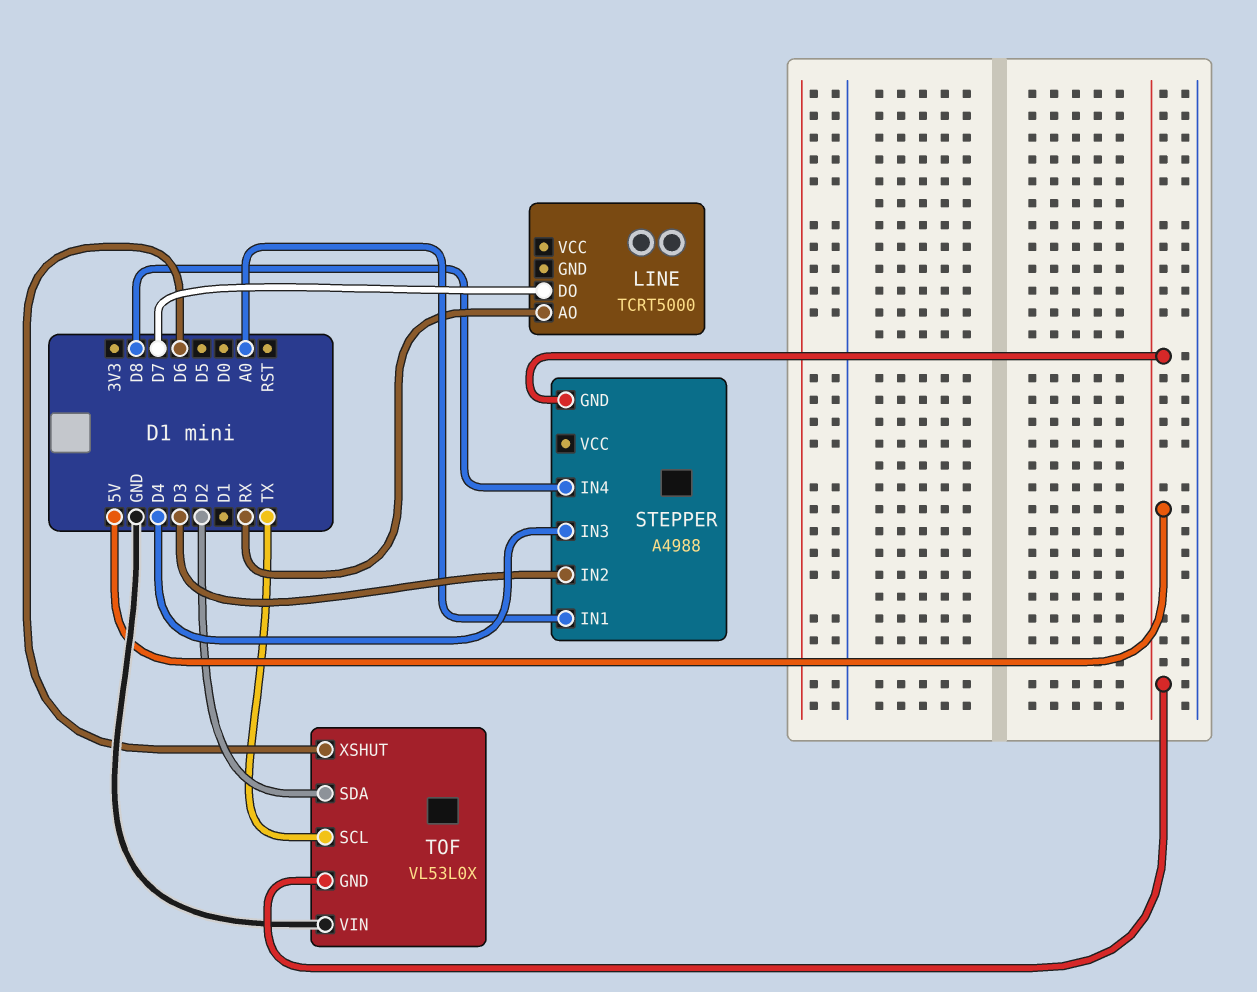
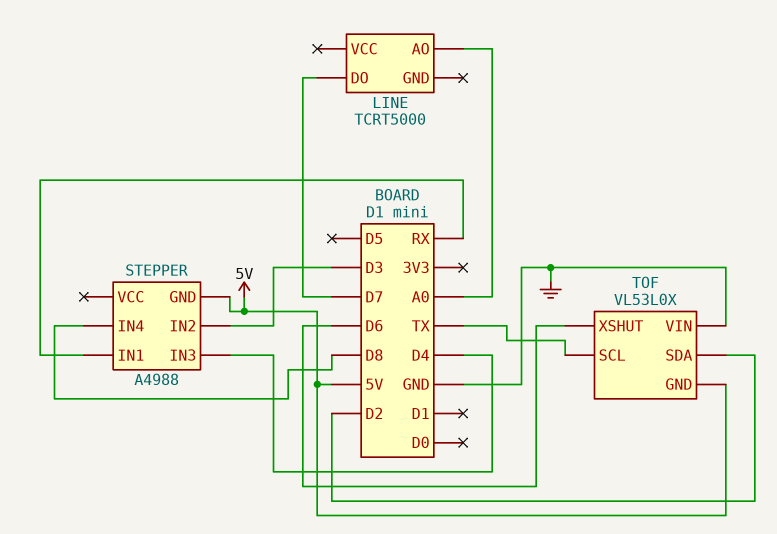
LINE pin AO: RX -> A0
STEPPER pin IN1: A0 -> RX

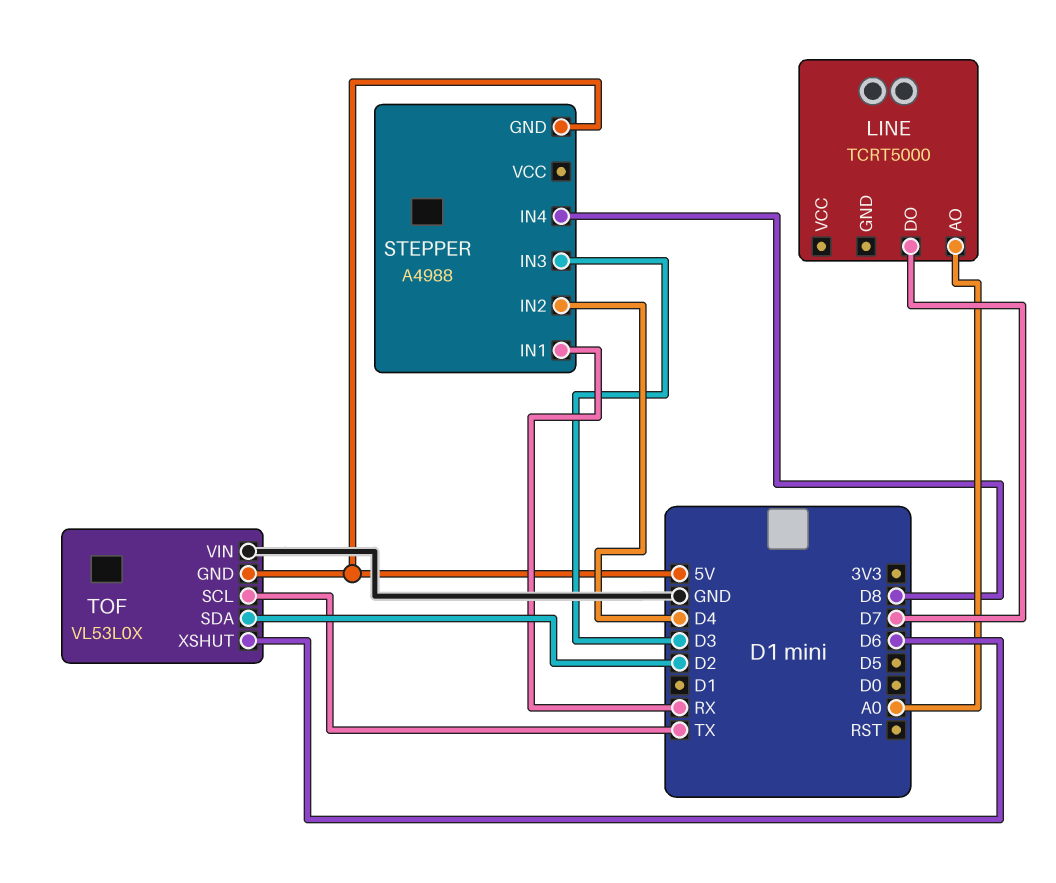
STEPPER pin IN2: D3 -> D4
STEPPER pin IN3: D4 -> D3

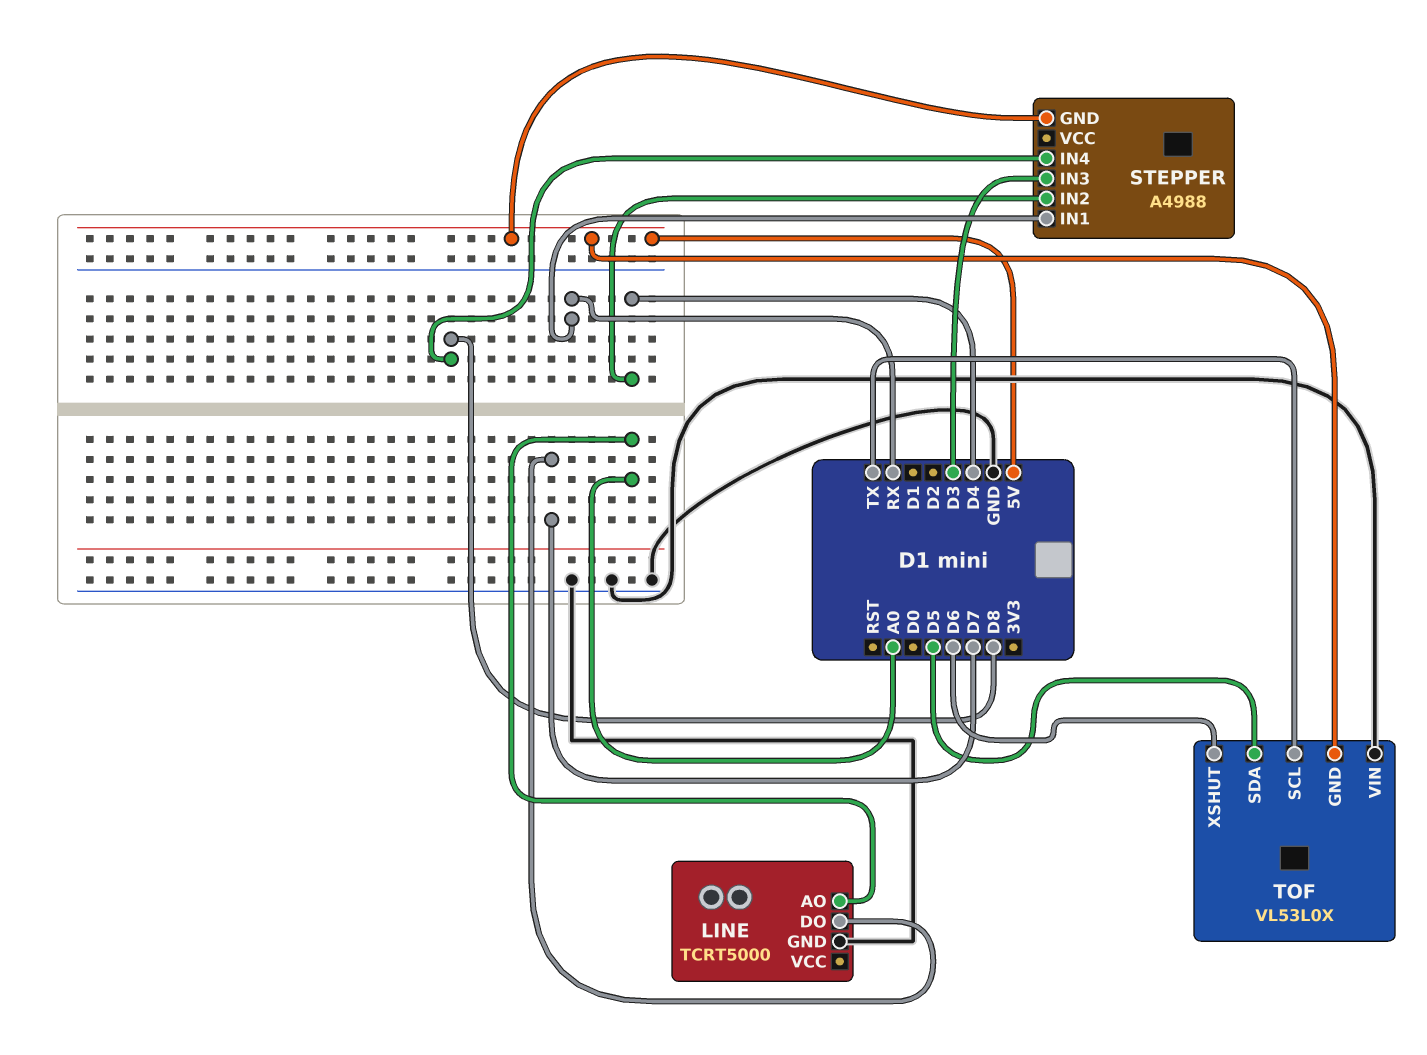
LINE pin GND: none -> GND
TOF pin SDA: D2 -> D5

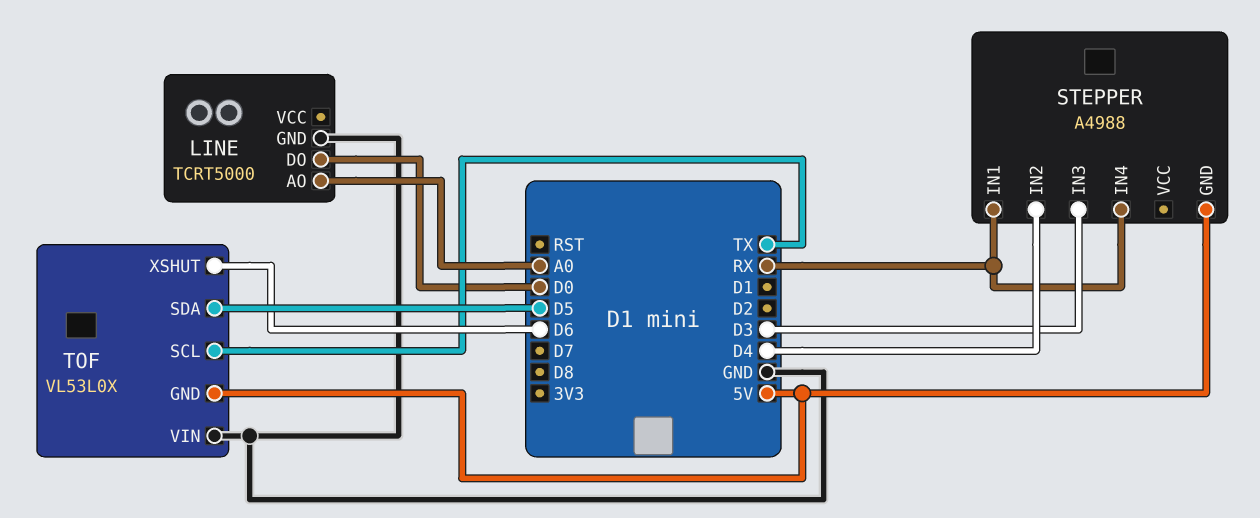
LINE pin DO: D7 -> D0
STEPPER pin IN4: D8 -> RX

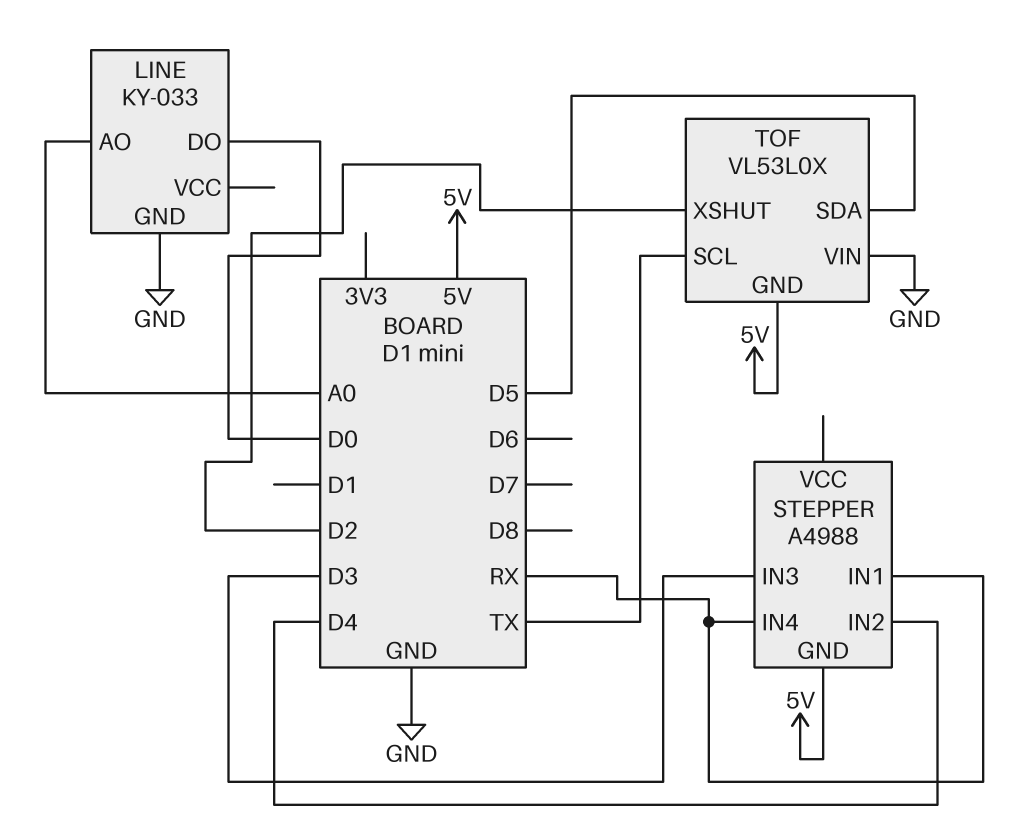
LINE: TCRT5000 -> KY-033
TOF pin XSHUT: D6 -> D2

